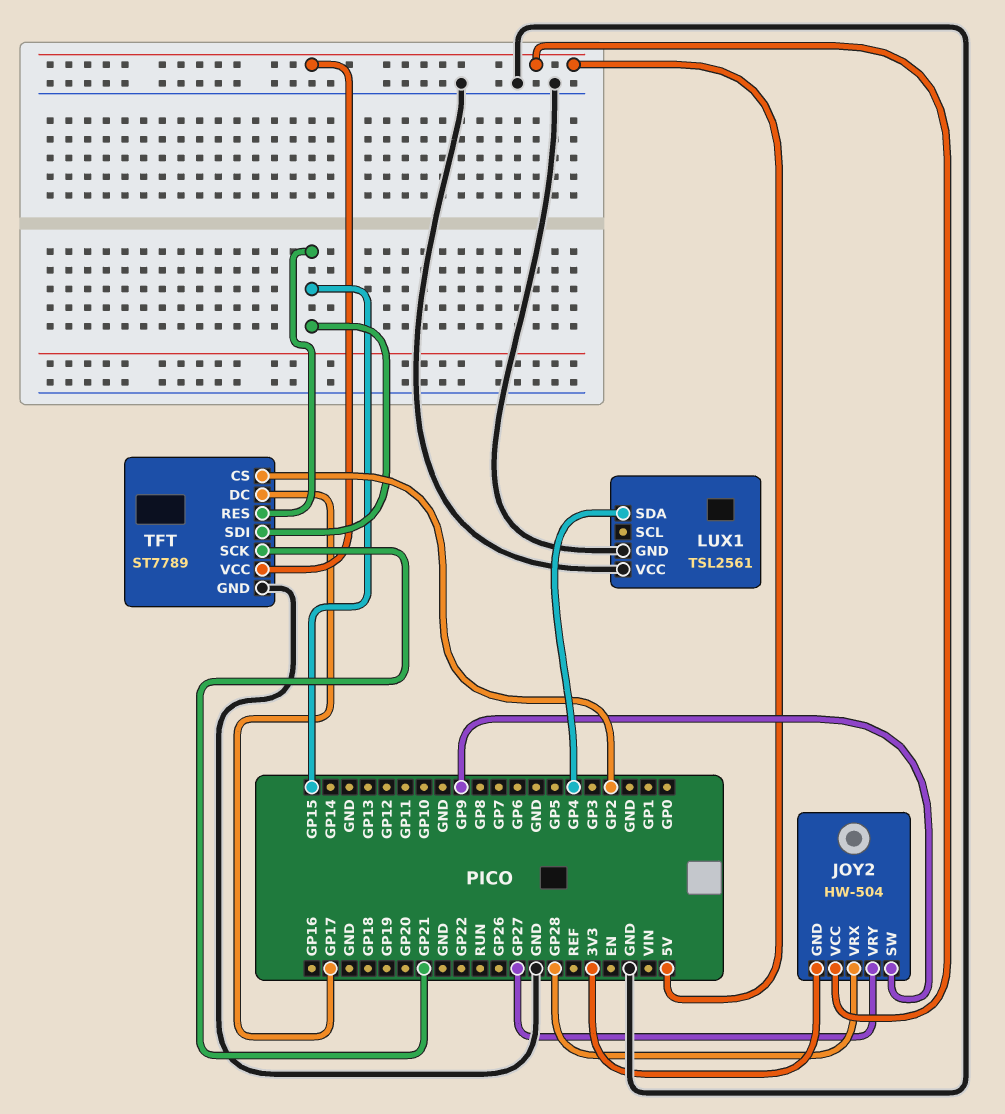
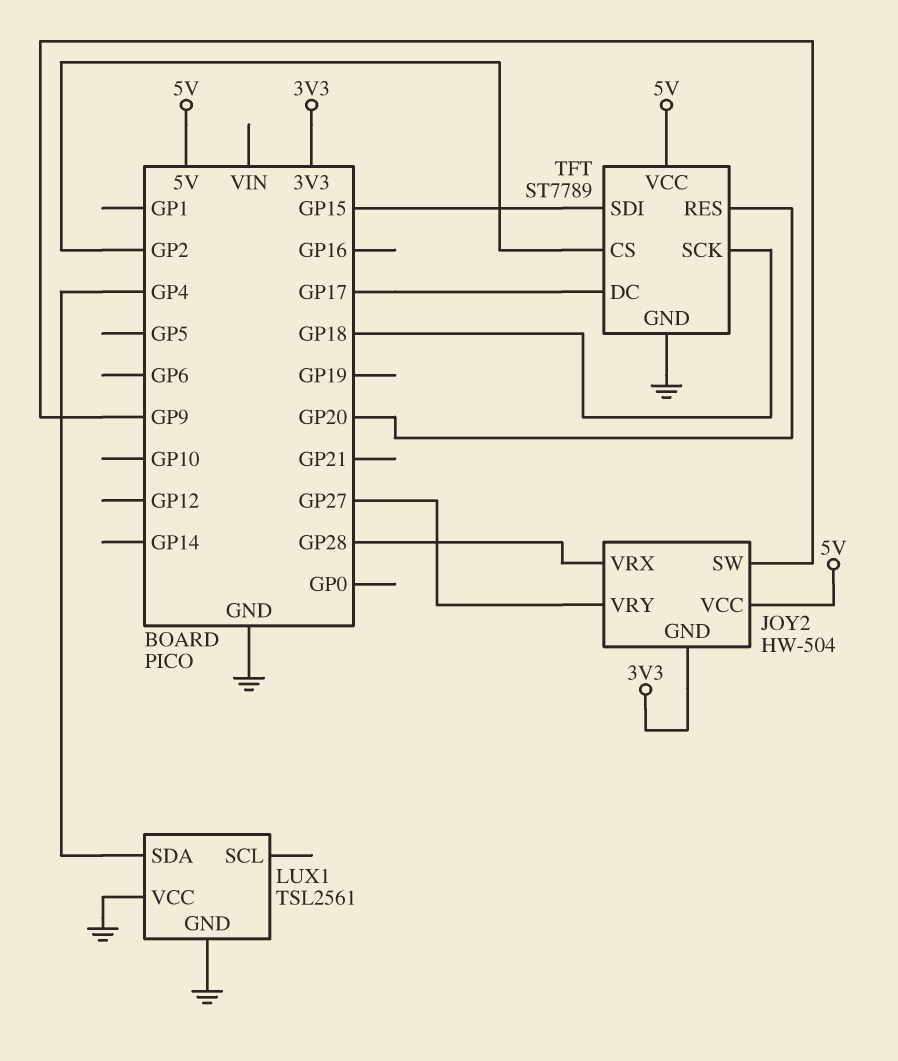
TFT pin RES: GP15 -> GP20
TFT pin SCK: GP21 -> GP18

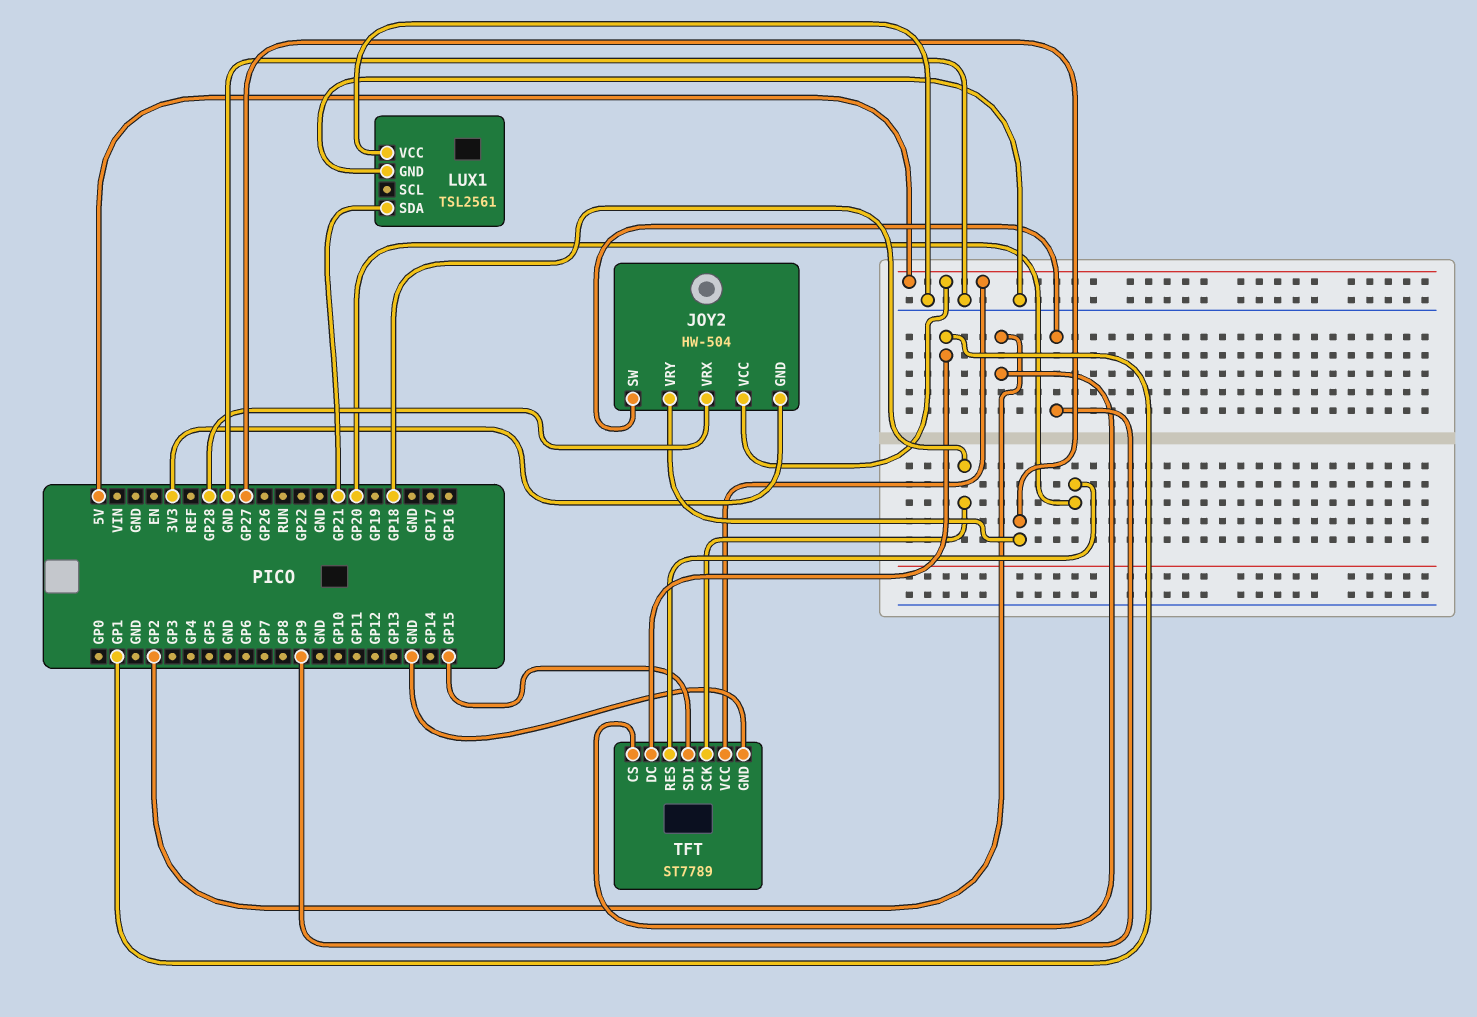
LUX1 pin SDA: GP4 -> GP21
TFT pin DC: GP17 -> GP1

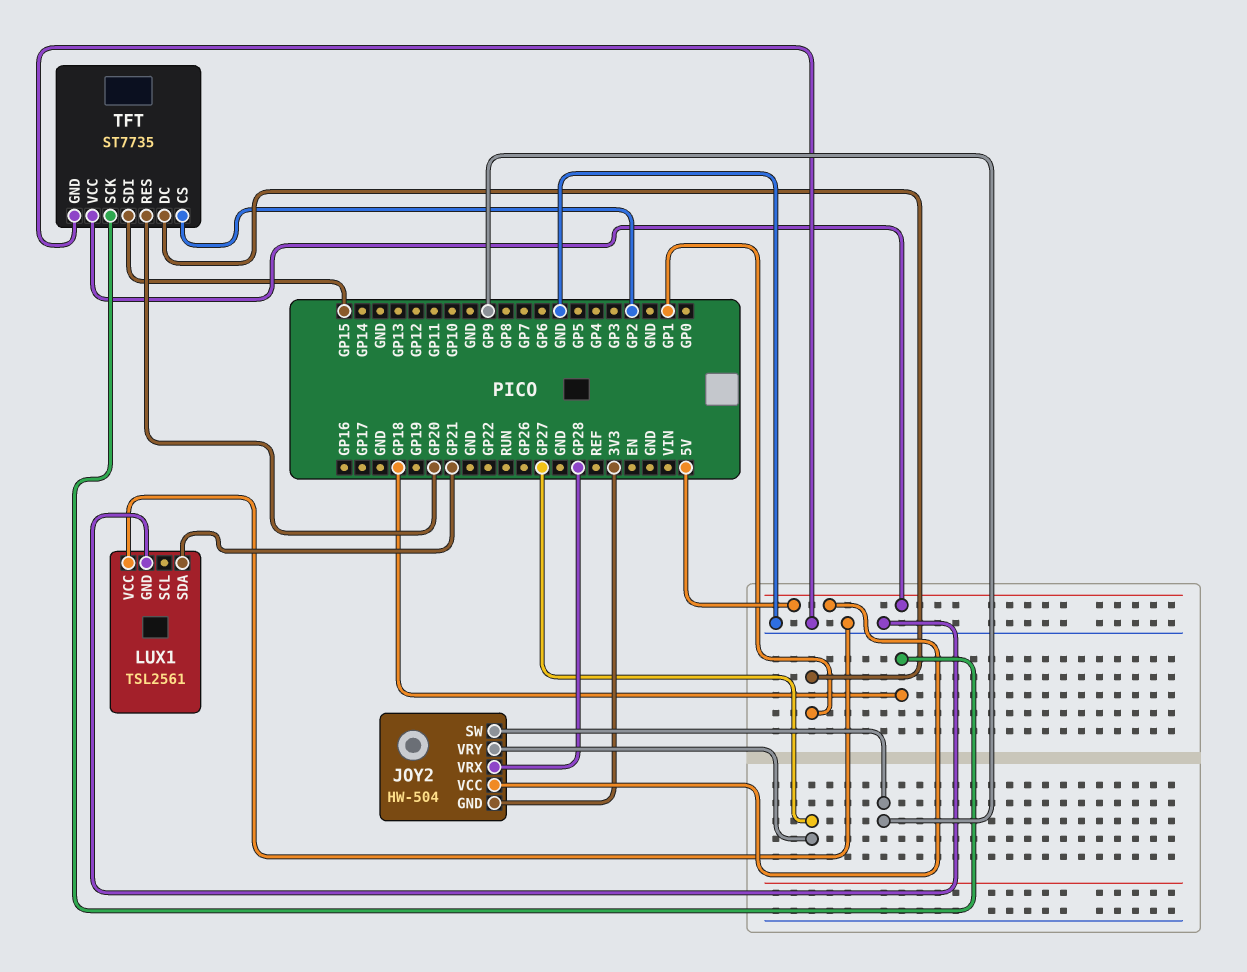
TFT: ST7789 -> ST7735

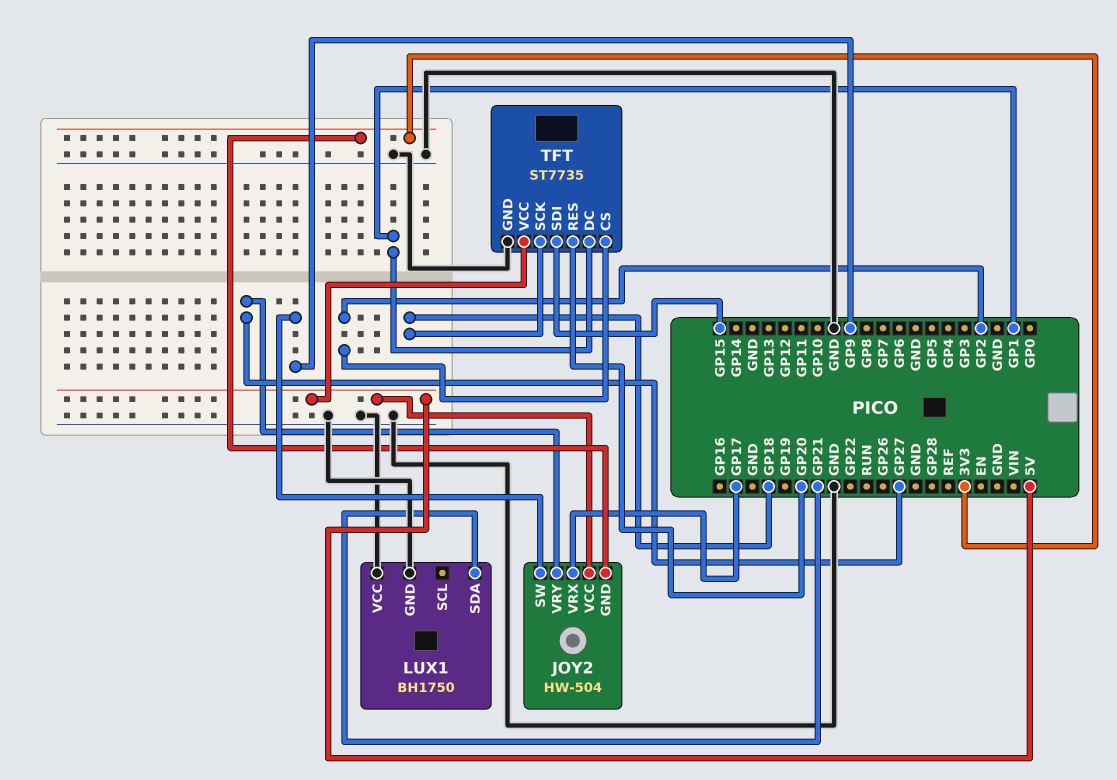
JOY2 pin VRX: GP28 -> GP17
LUX1: TSL2561 -> BH1750

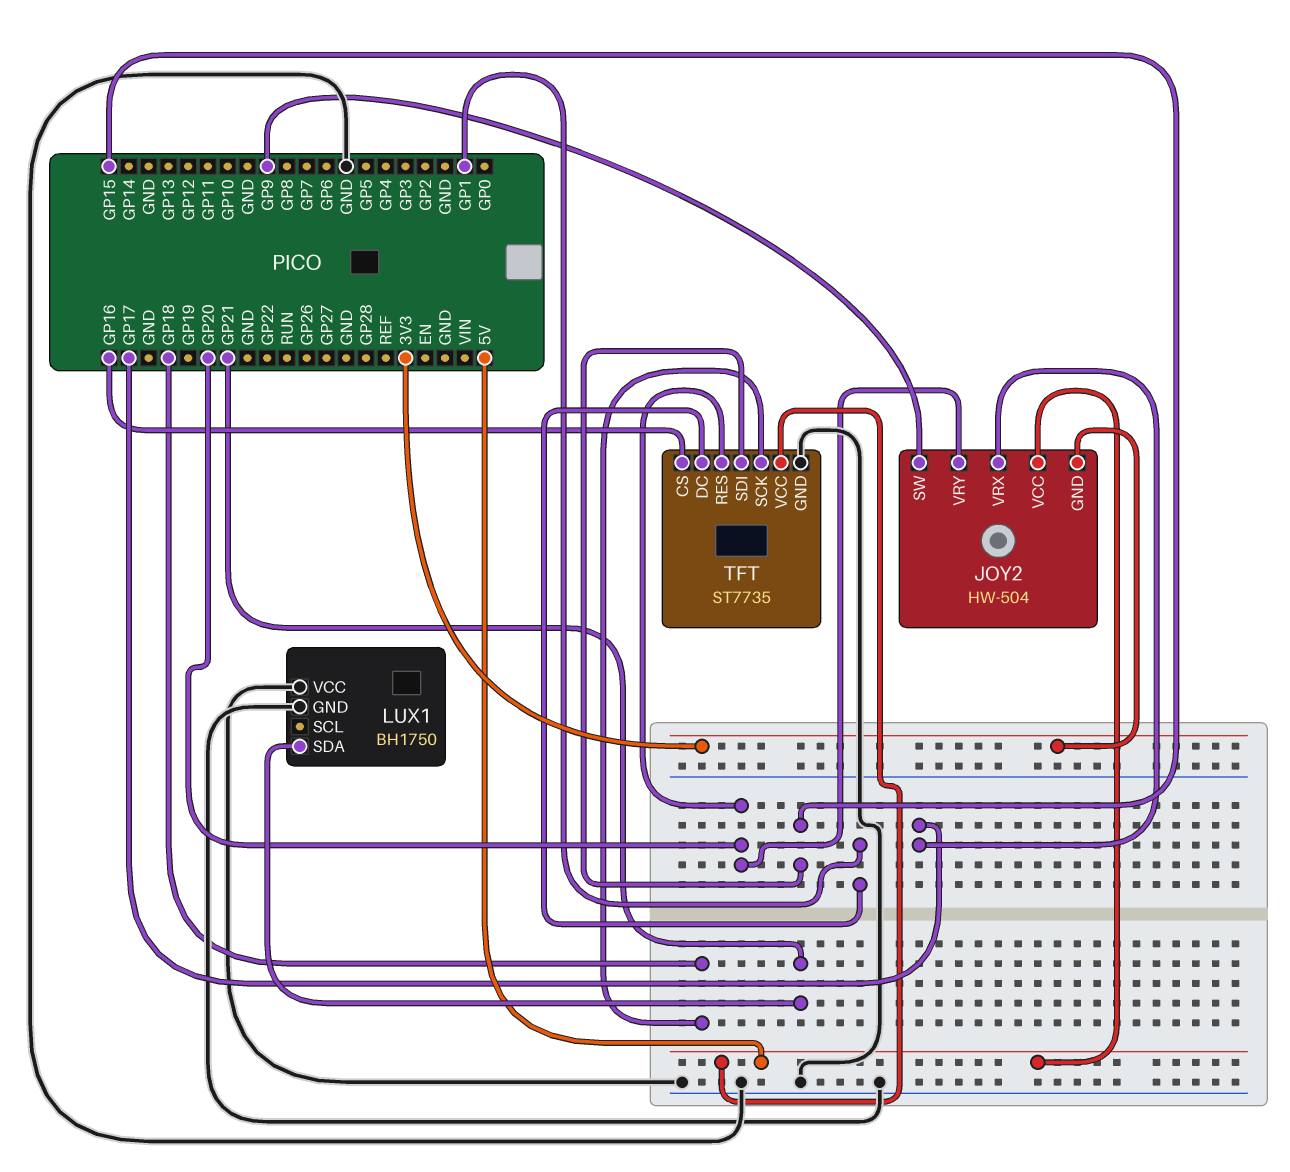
JOY2 pin VRY: GP27 -> GP20
TFT pin CS: GP2 -> GP16

